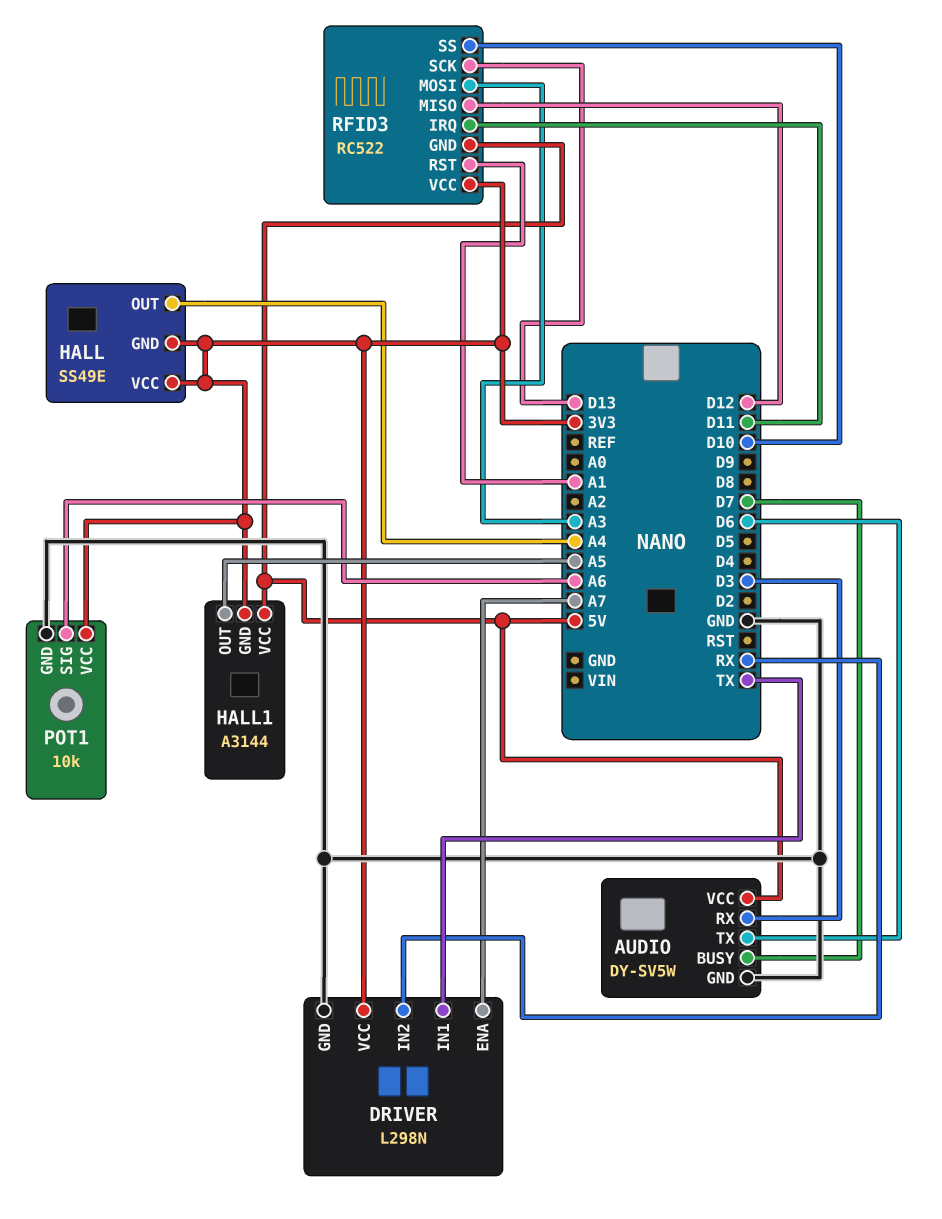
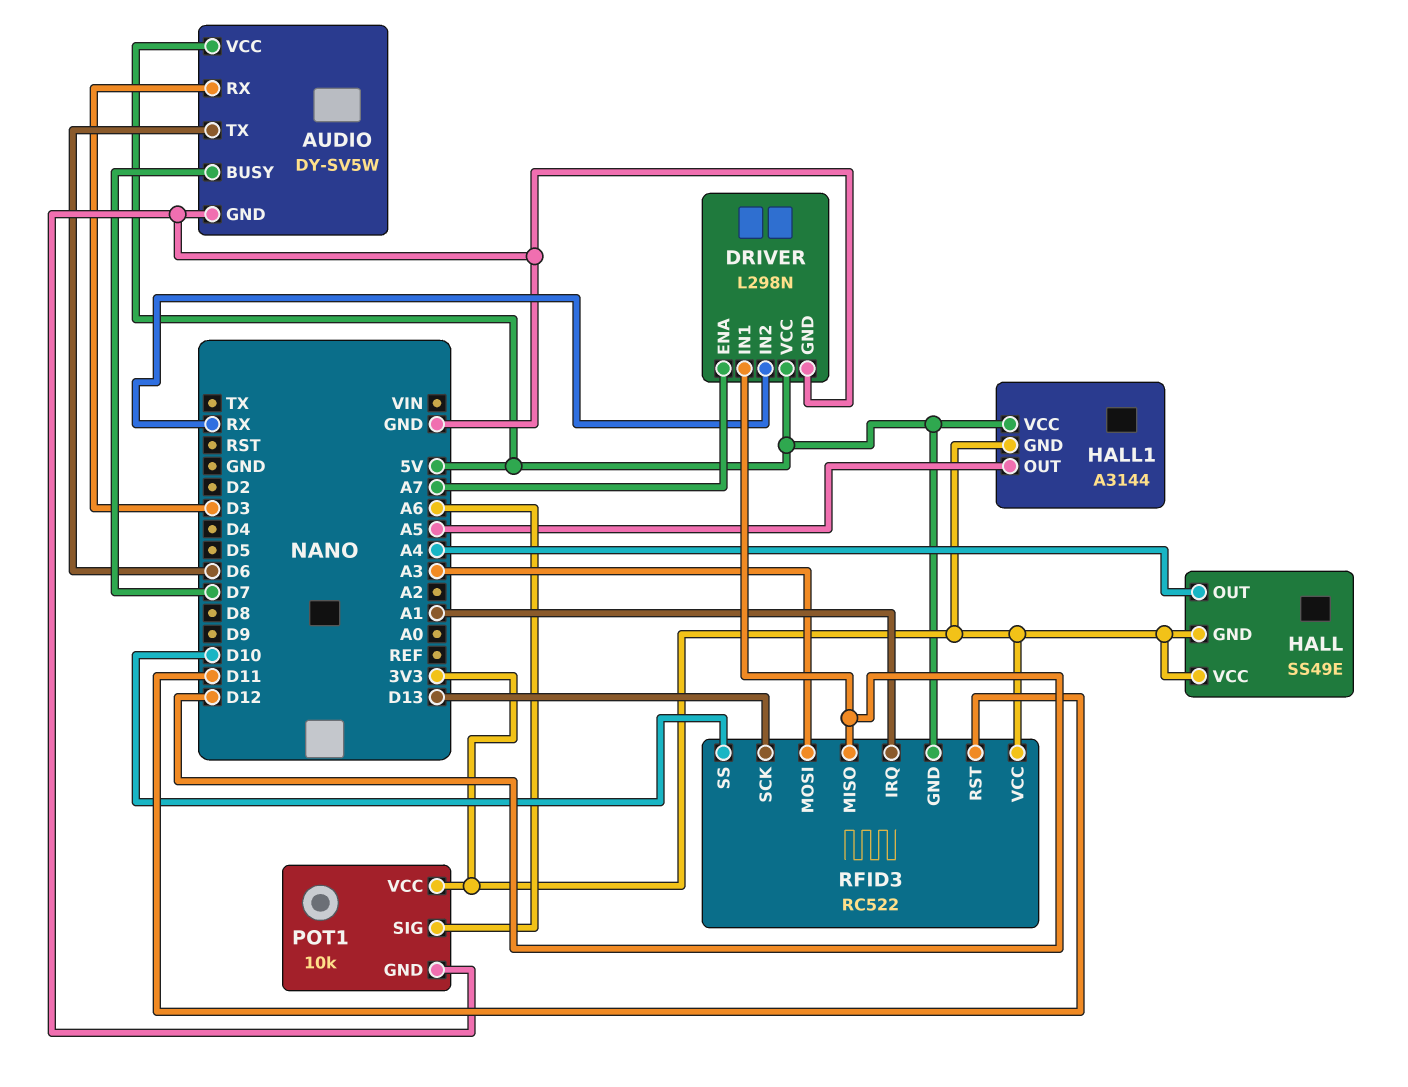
DRIVER pin IN1: TX -> D12
DRIVER pin VCC: 3V3 -> 5V
RFID3 pin IRQ: D11 -> A1
RFID3 pin RST: A1 -> D11

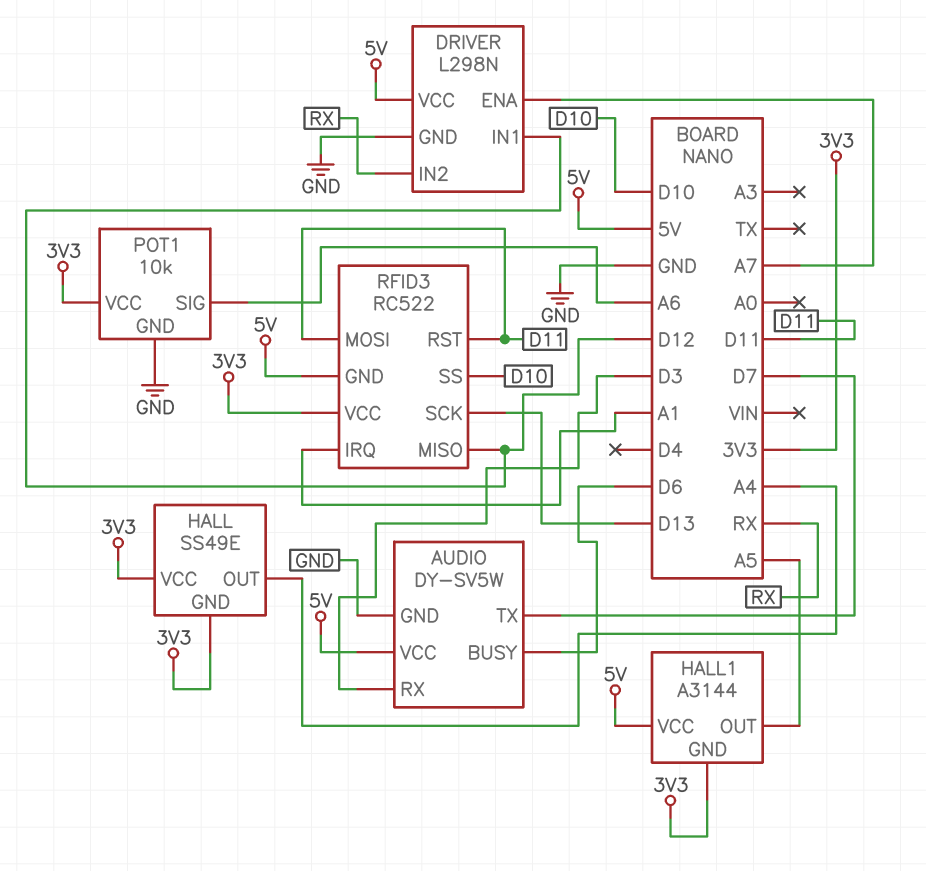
AUDIO pin BUSY: D7 -> D6
AUDIO pin TX: D6 -> D7
RFID3 pin MOSI: A3 -> D11

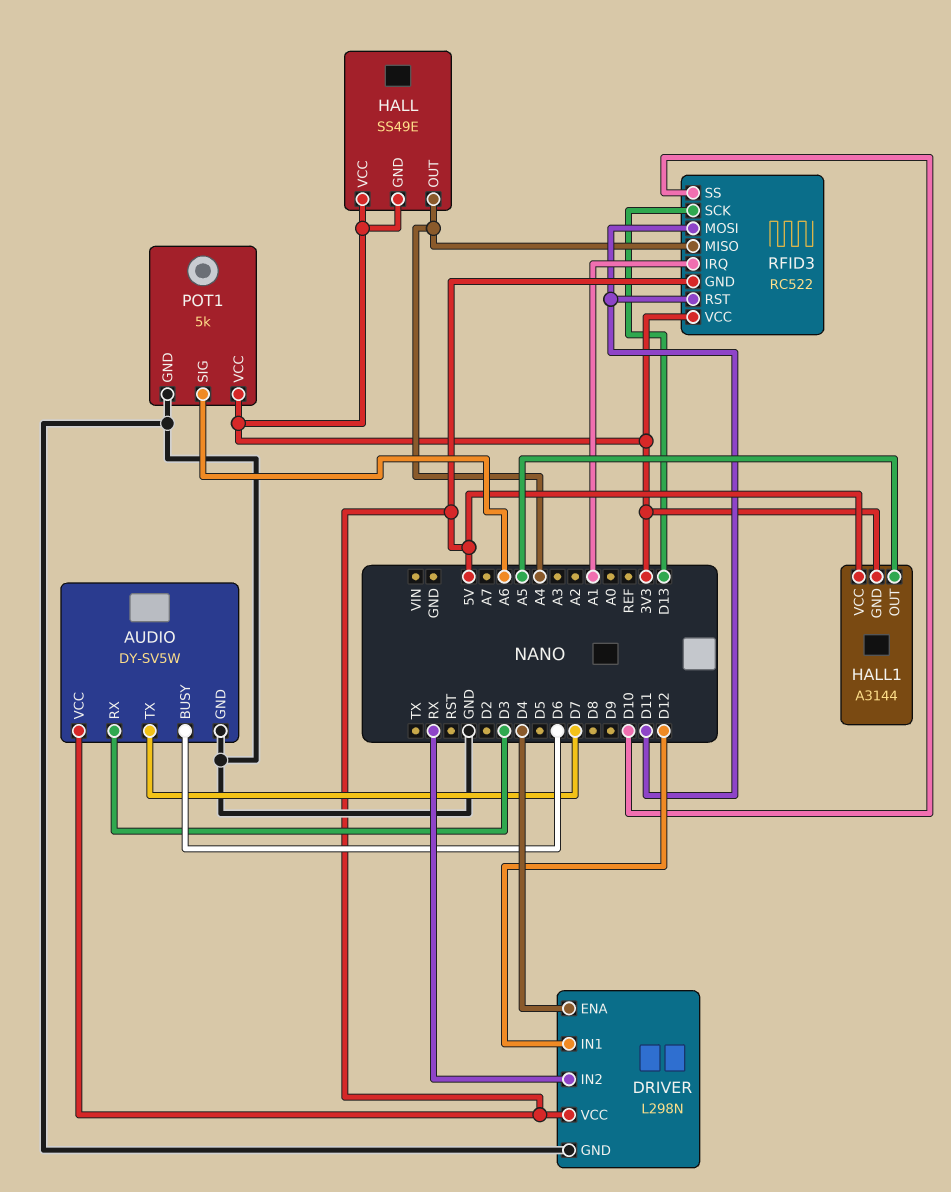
DRIVER pin ENA: A7 -> D4
POT1: 10k -> 5k
RFID3 pin MISO: D12 -> A4

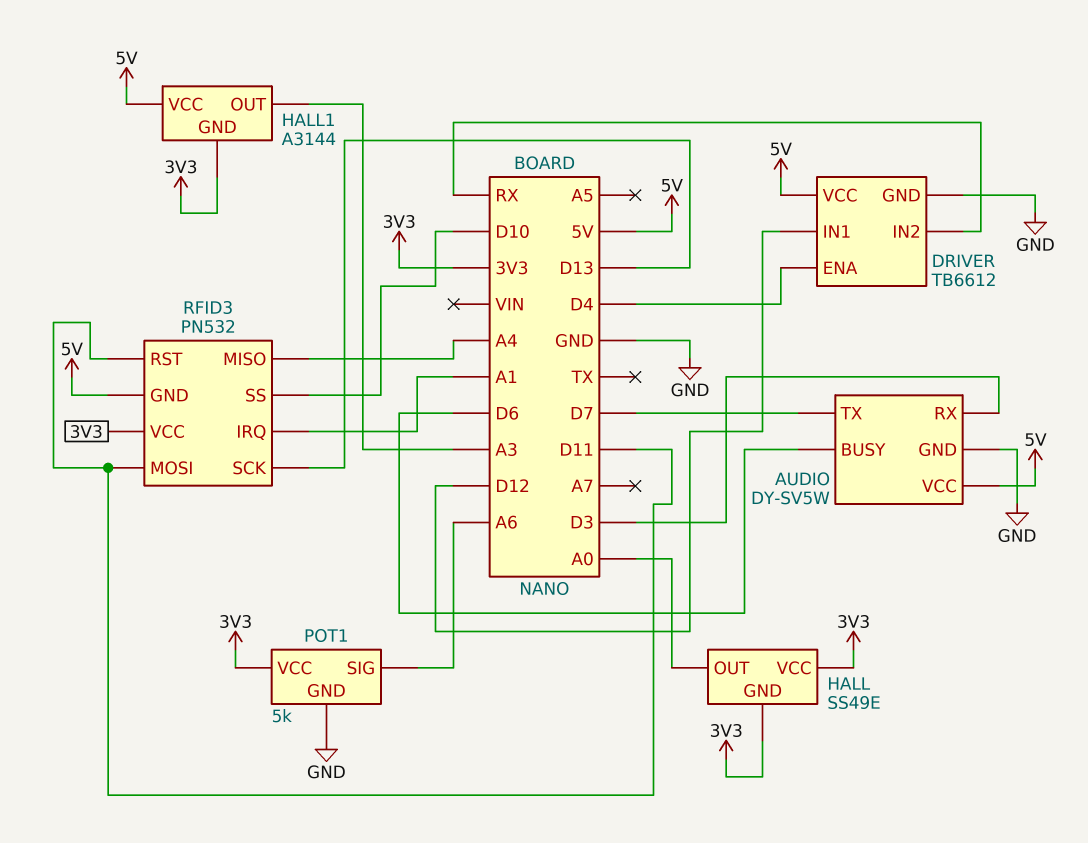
DRIVER: L298N -> TB6612
HALL pin OUT: A4 -> A0
HALL1 pin OUT: A5 -> A3
RFID3: RC522 -> PN532

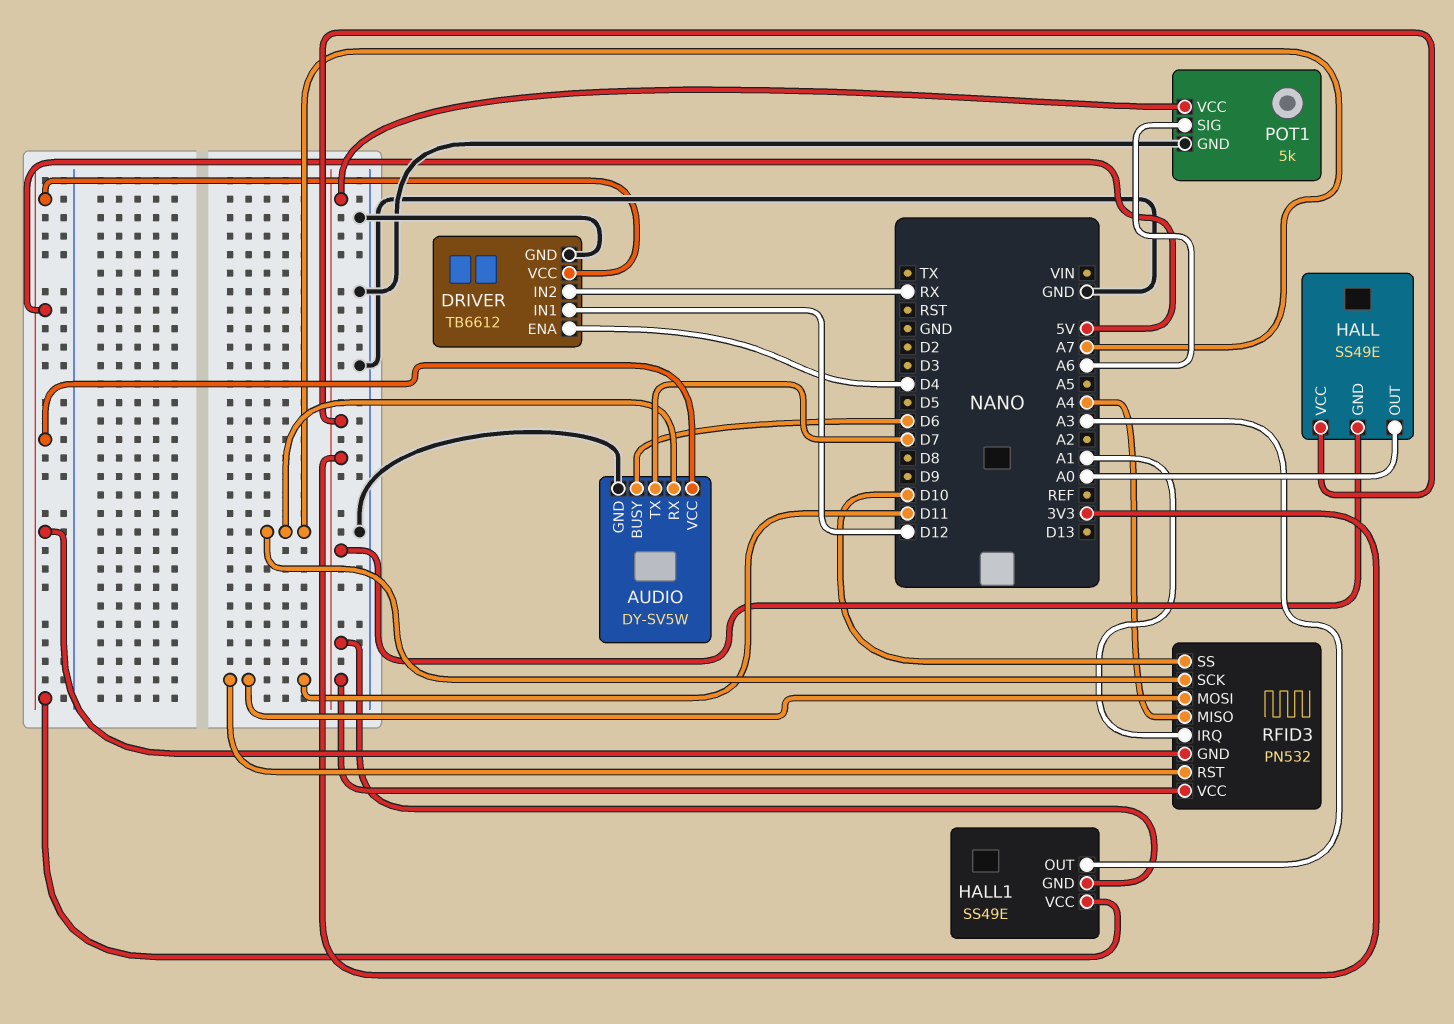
AUDIO pin RX: D3 -> A7
HALL1: A3144 -> SS49E
RFID3 pin SCK: D13 -> A7

